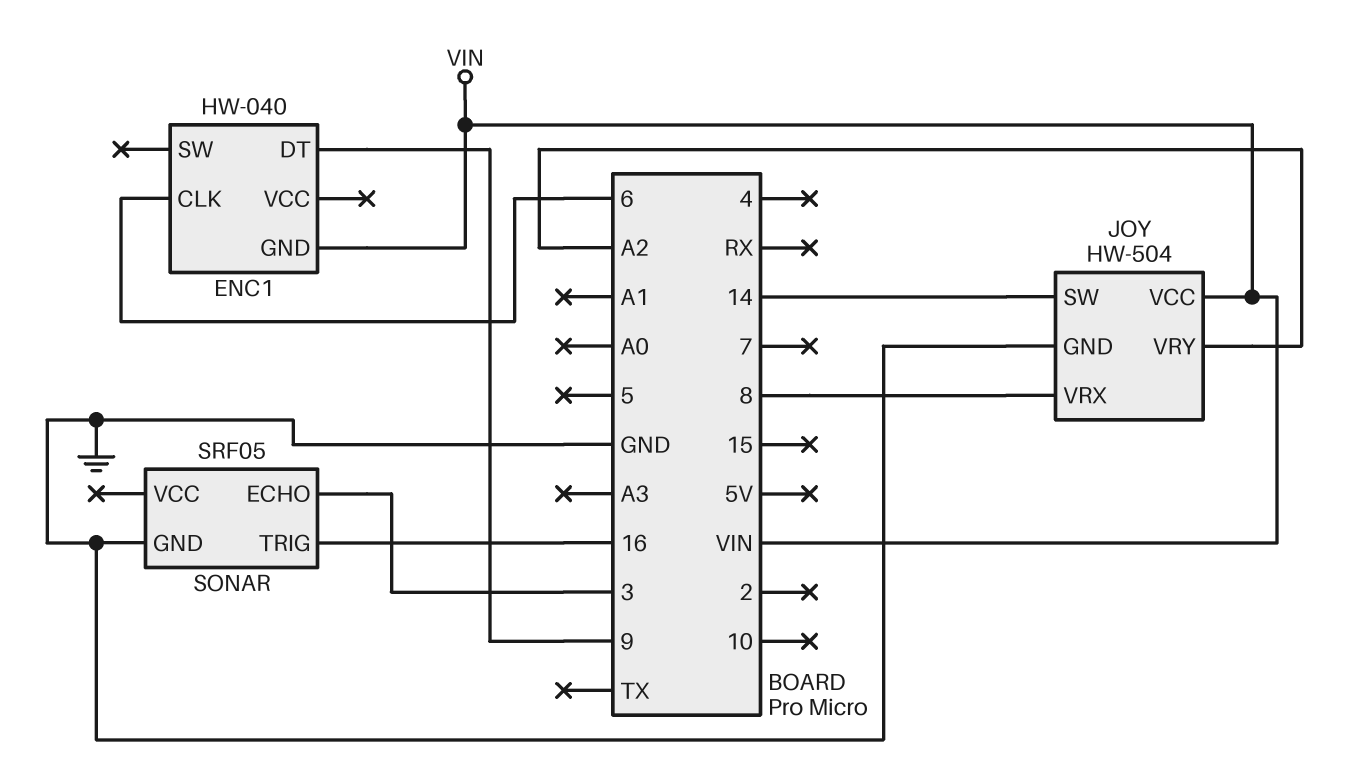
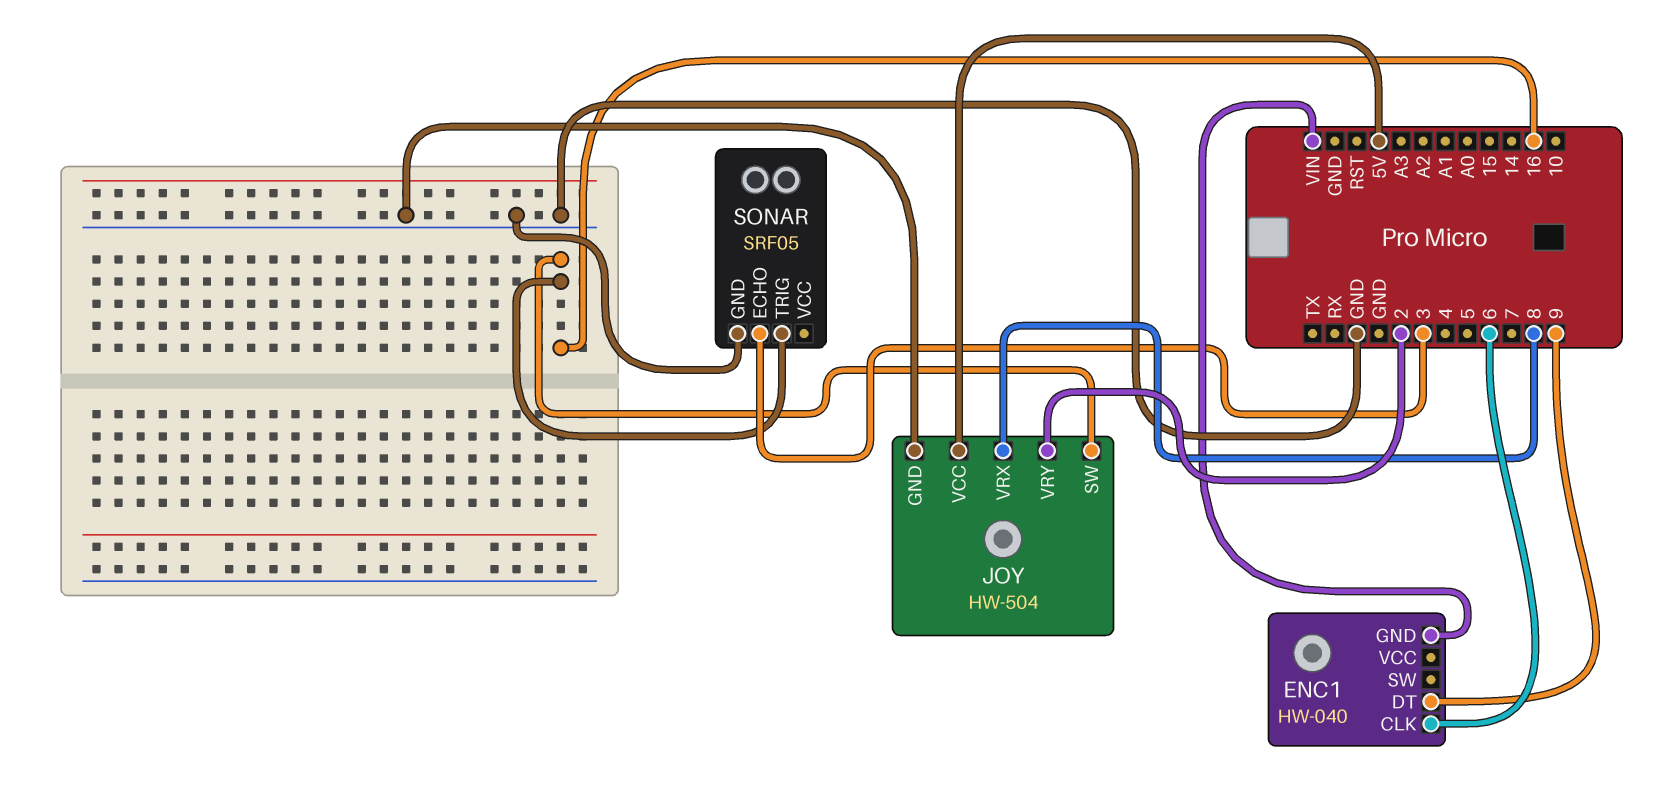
JOY pin SW: 14 -> 16
JOY pin VCC: VIN -> 5V
JOY pin VRY: A2 -> 2

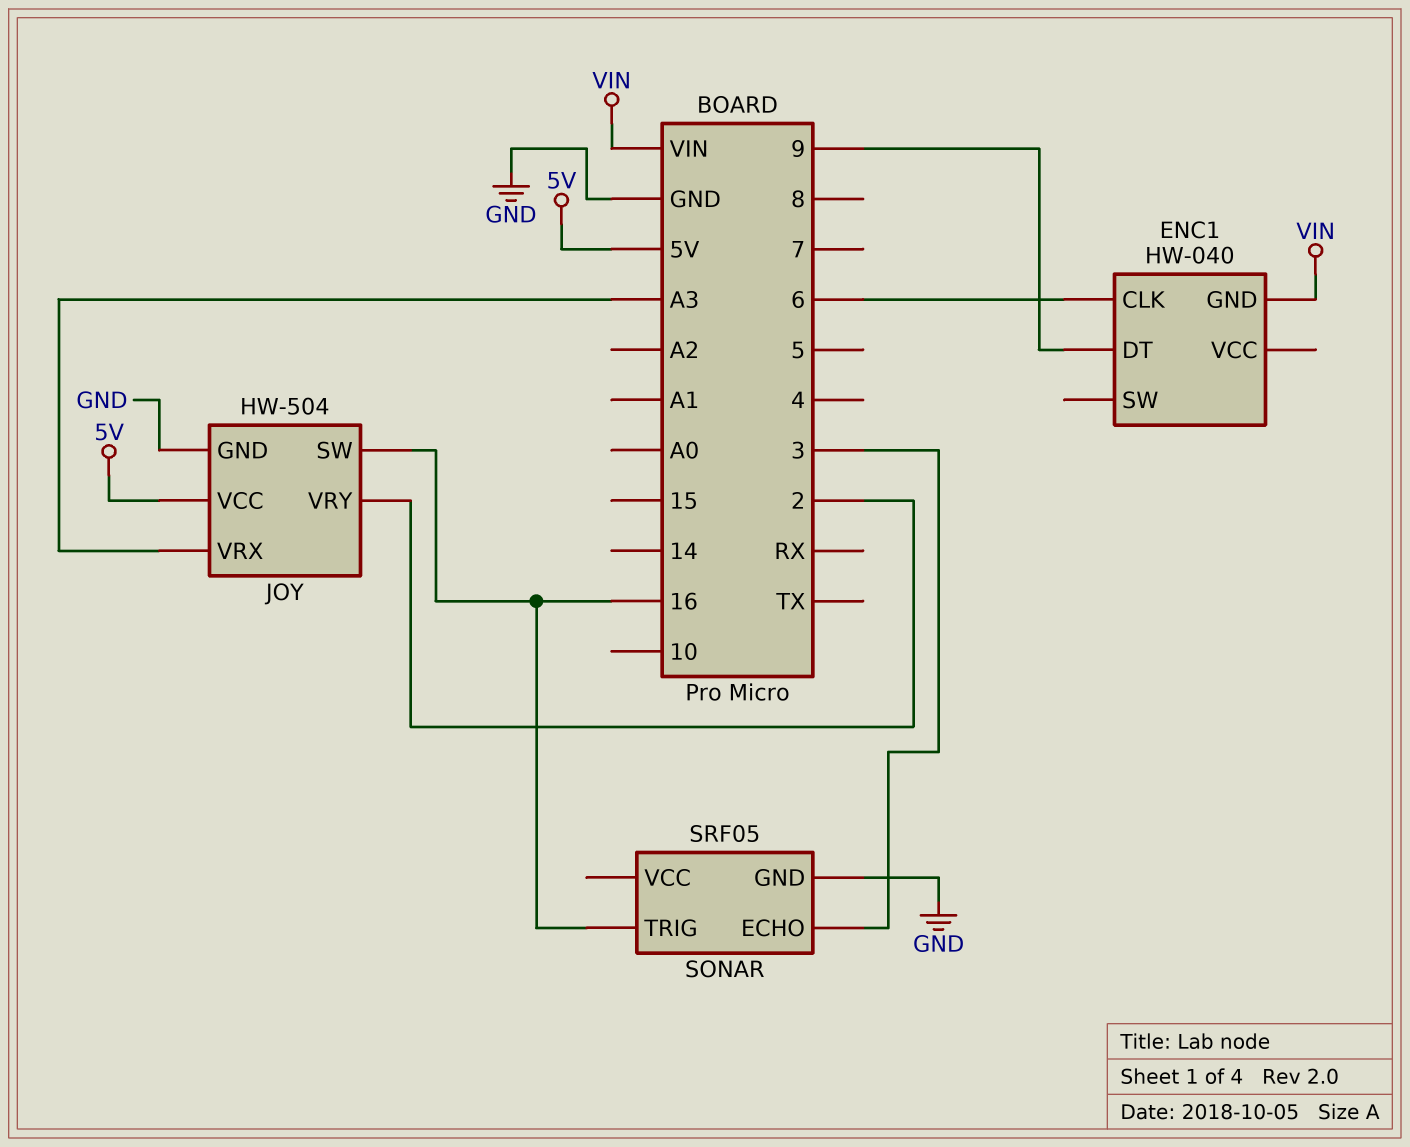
JOY pin VRX: 8 -> A3

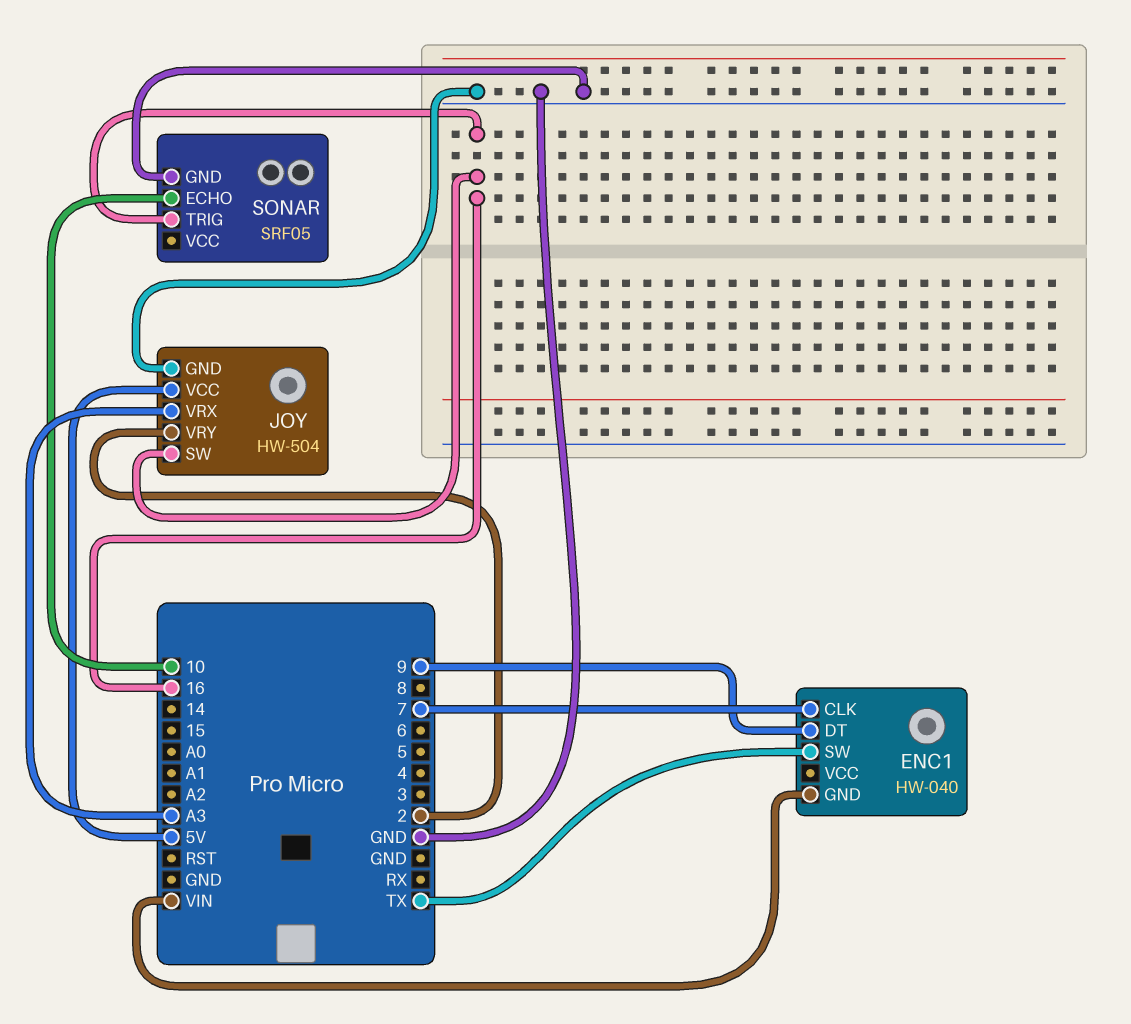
ENC1 pin CLK: 6 -> 7
ENC1 pin SW: none -> TX
SONAR pin ECHO: 3 -> 10

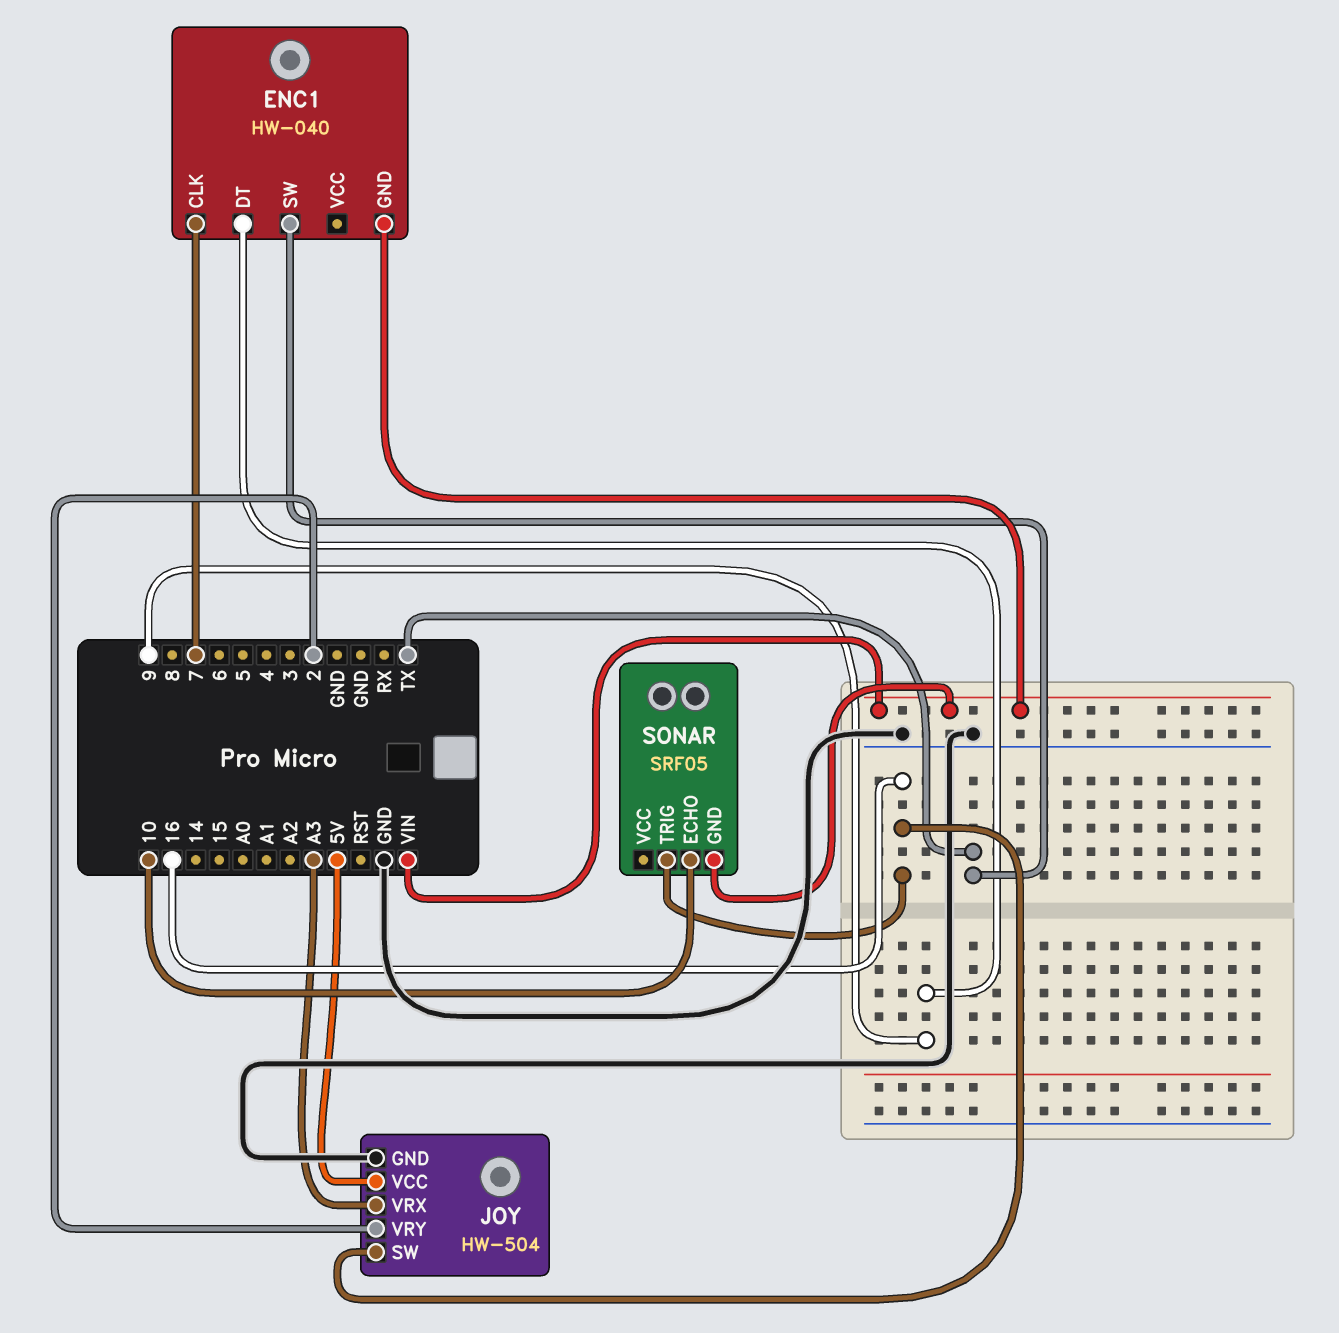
SONAR pin GND: GND -> VIN

